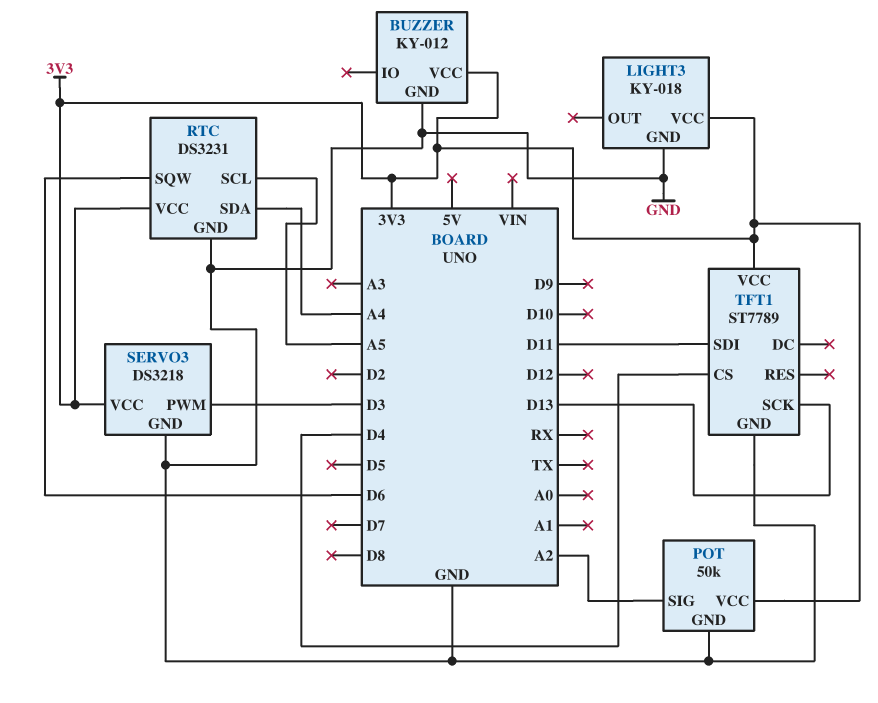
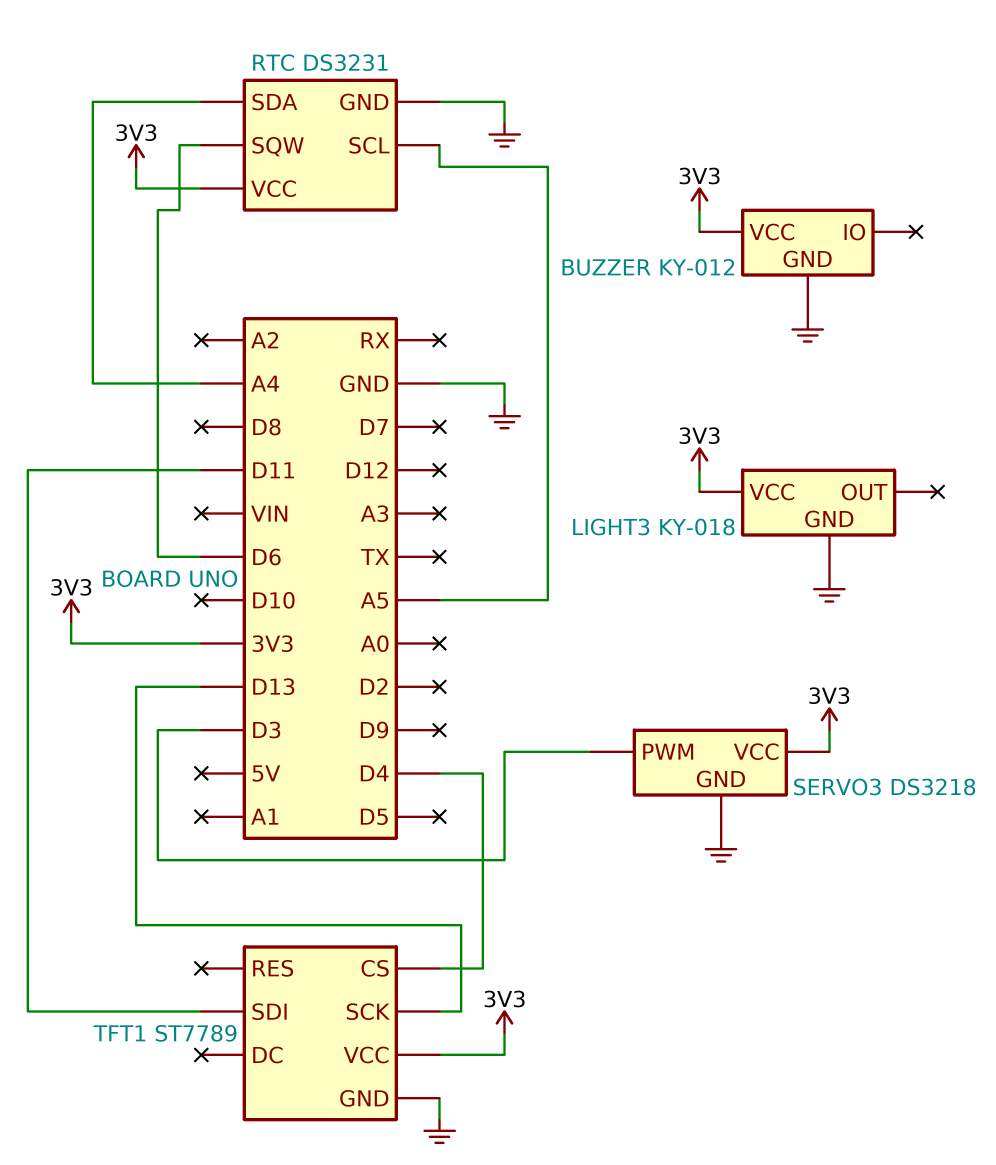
POT: 50k -> none
POT pin GND: GND -> none
POT pin SIG: A2 -> none
POT pin VCC: 3V3 -> none

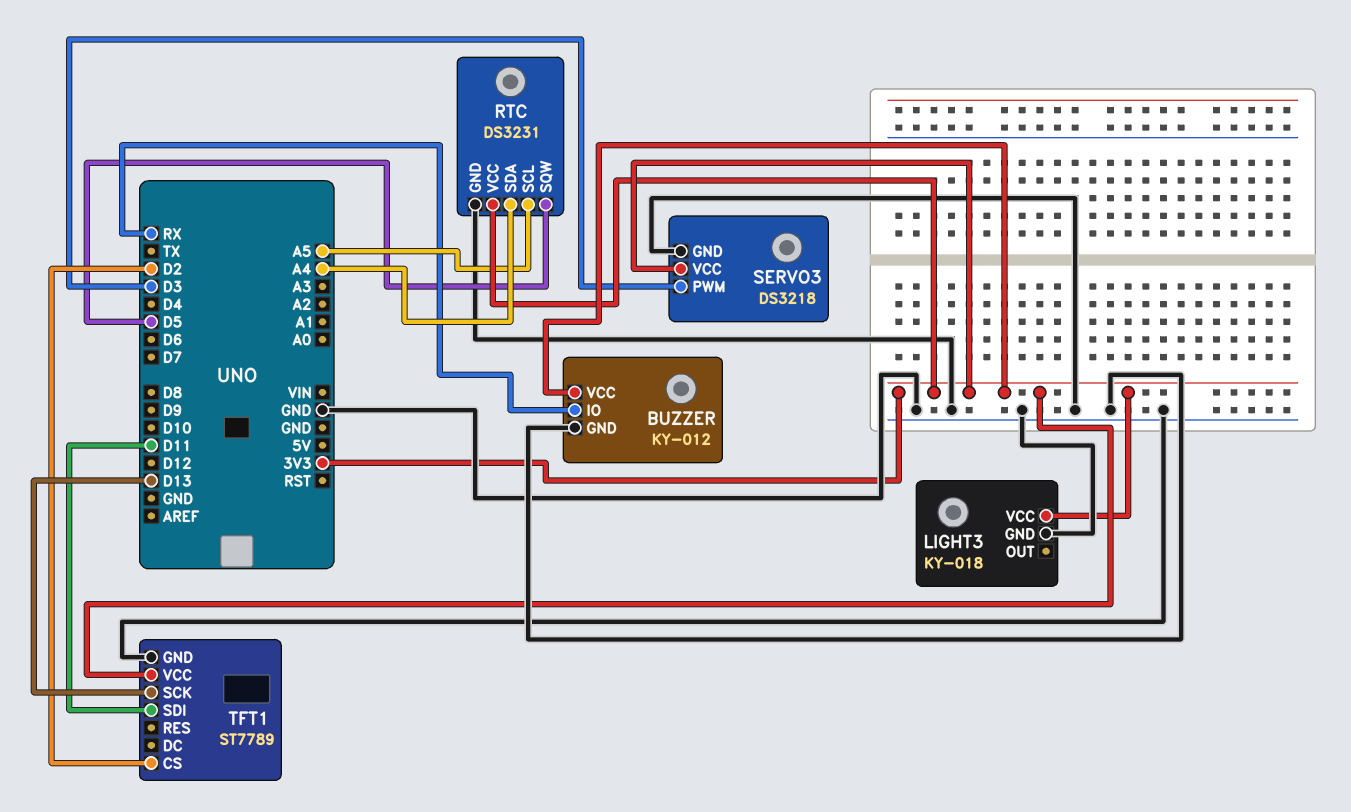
BUZZER pin IO: none -> RX
RTC pin SQW: D6 -> D5
TFT1 pin CS: D4 -> D2

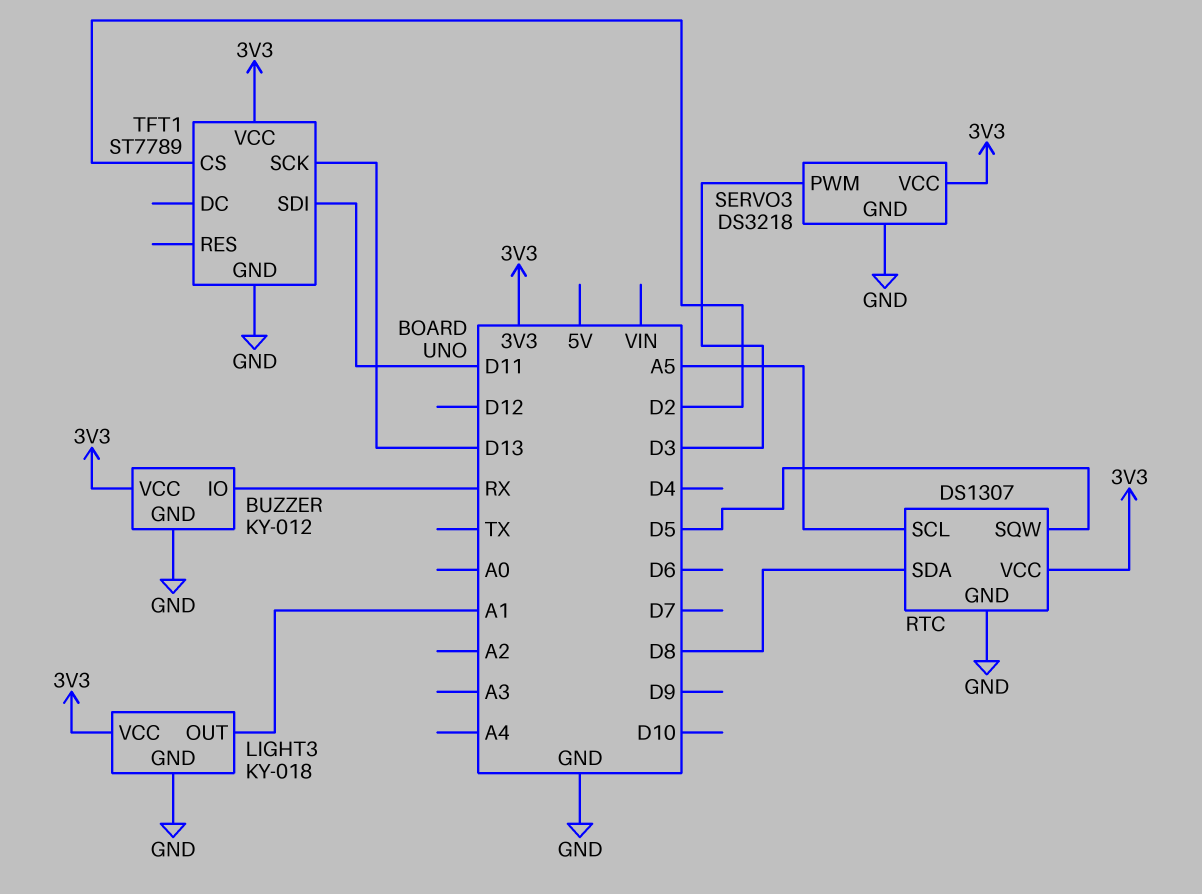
LIGHT3 pin OUT: none -> A1
RTC: DS3231 -> DS1307
RTC pin SDA: A4 -> D8

